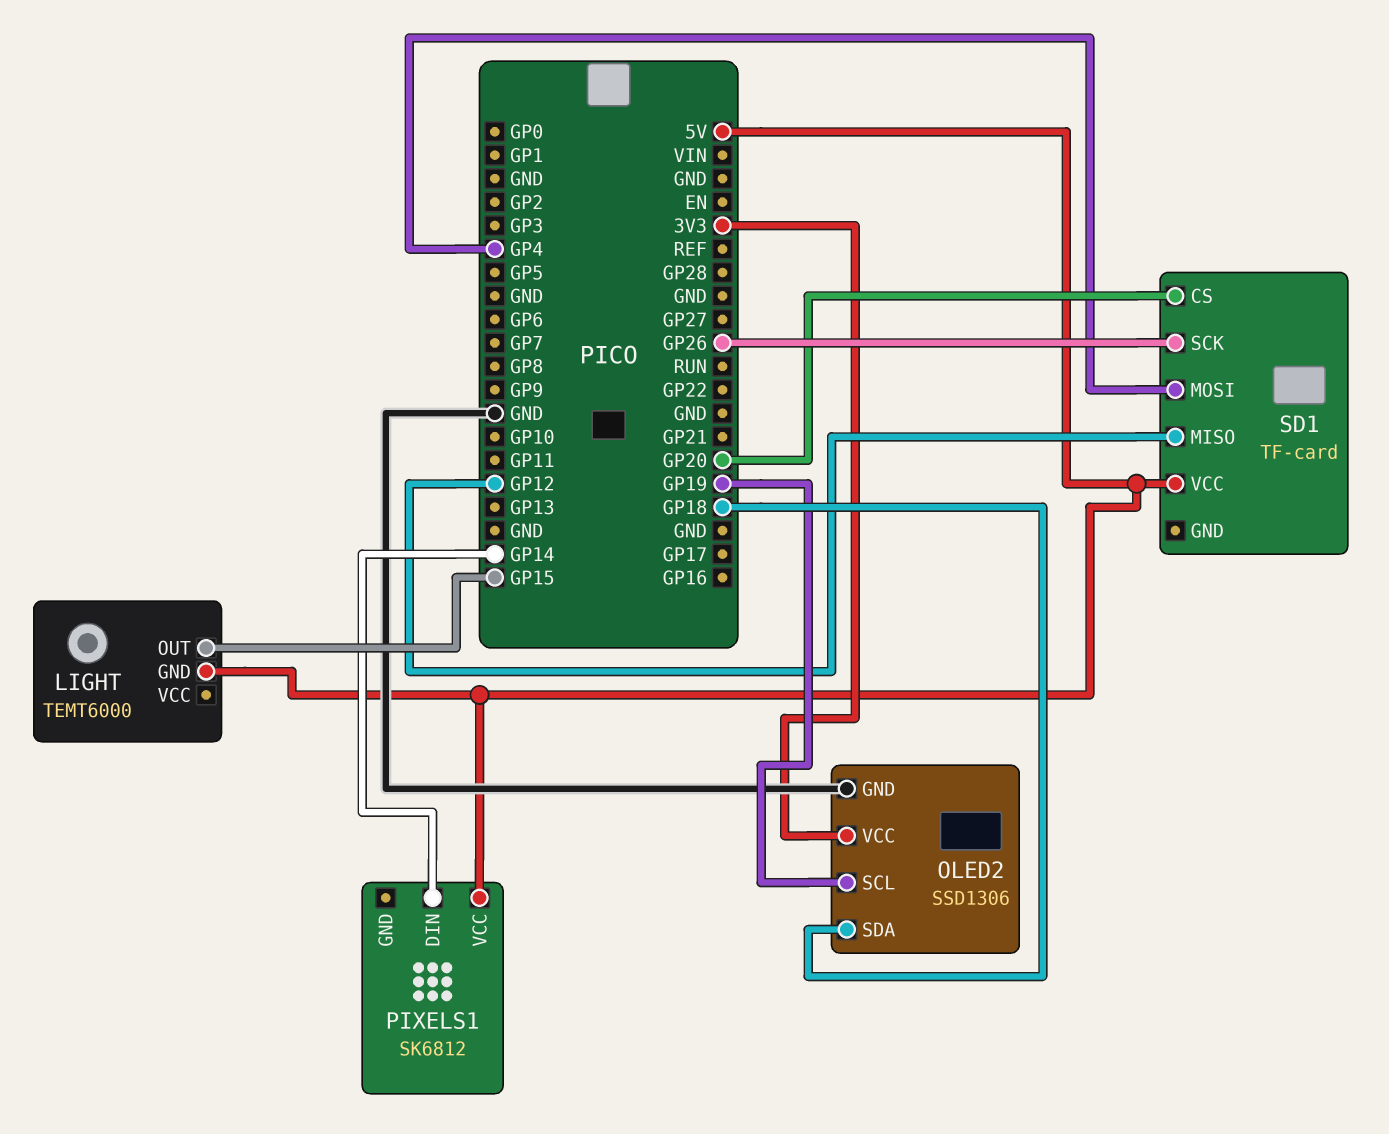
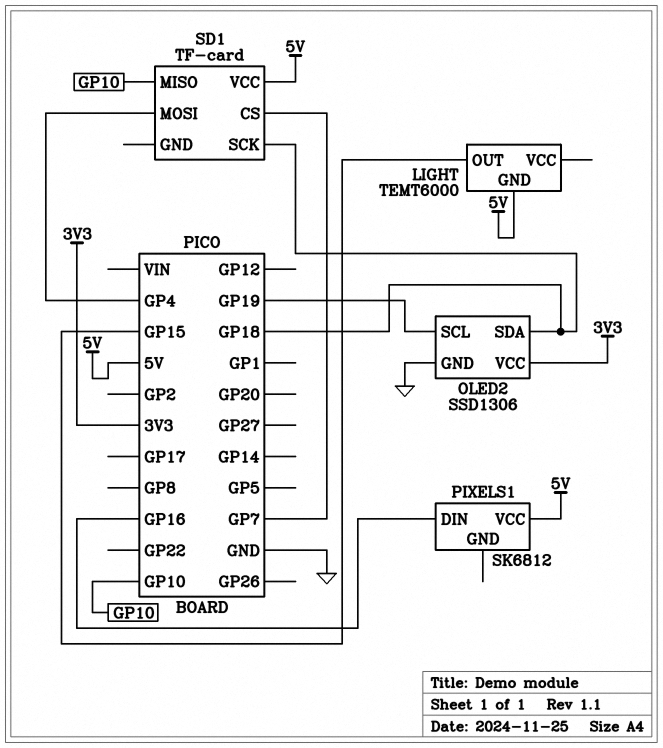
PIXELS1 pin DIN: GP14 -> GP16
SD1 pin CS: GP20 -> GP7
SD1 pin MISO: GP12 -> GP10
SD1 pin SCK: GP26 -> GP18

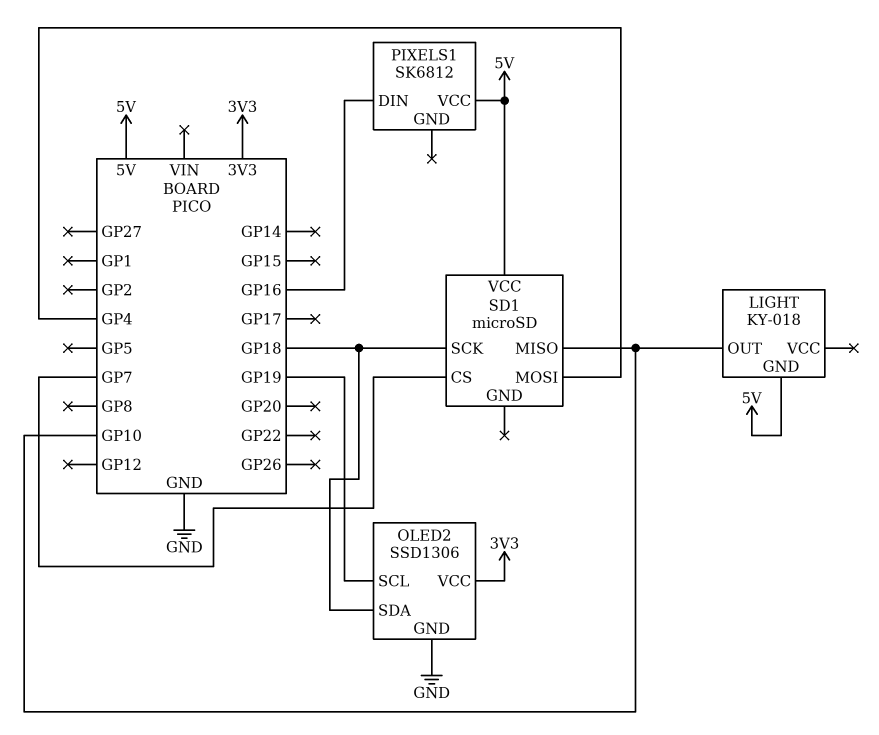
LIGHT: TEMT6000 -> KY-018
LIGHT pin OUT: GP15 -> GP10
SD1: TF-card -> microSD

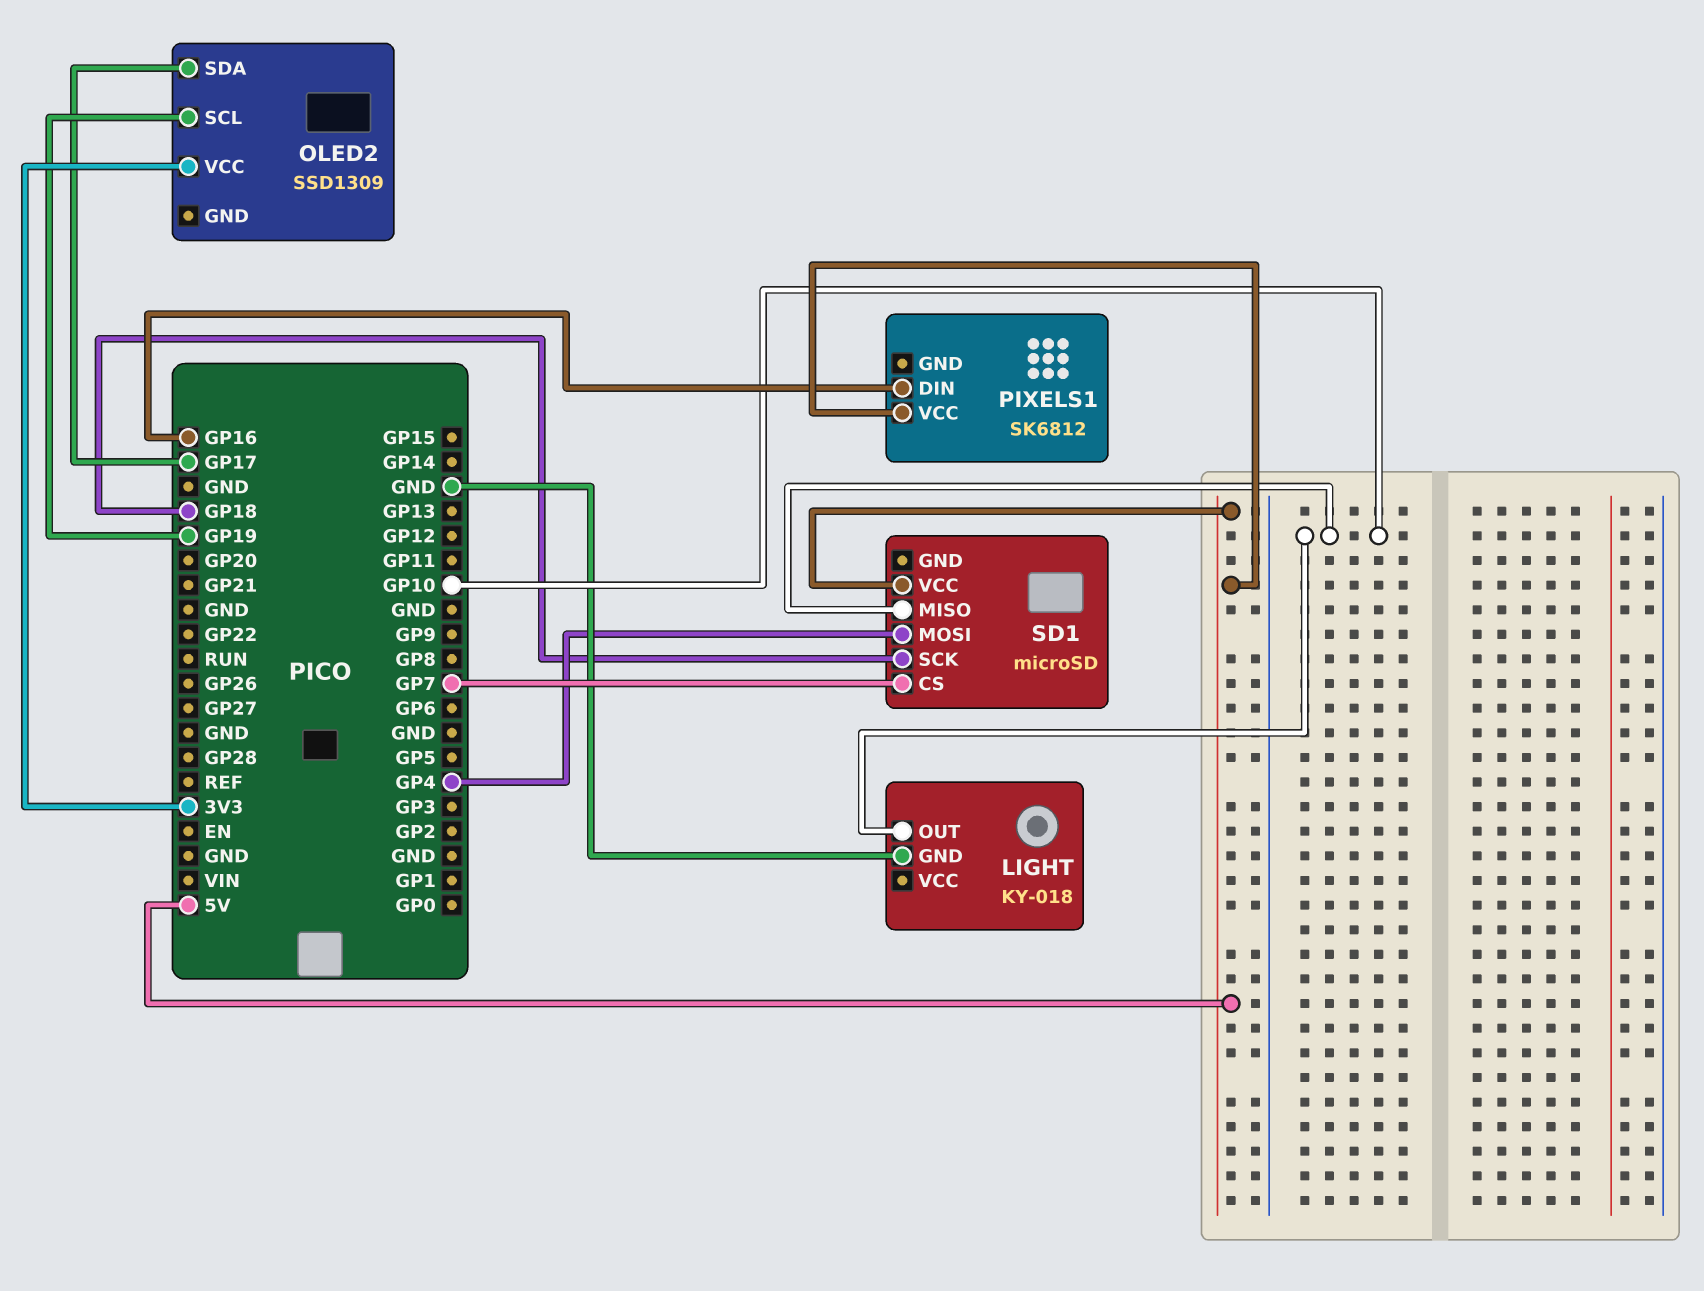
LIGHT pin GND: 5V -> GND
OLED2: SSD1306 -> SSD1309
OLED2 pin GND: GND -> none
OLED2 pin SDA: GP18 -> GP17

